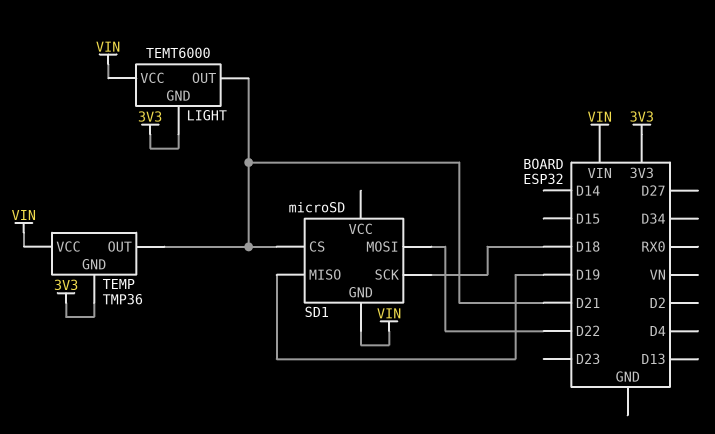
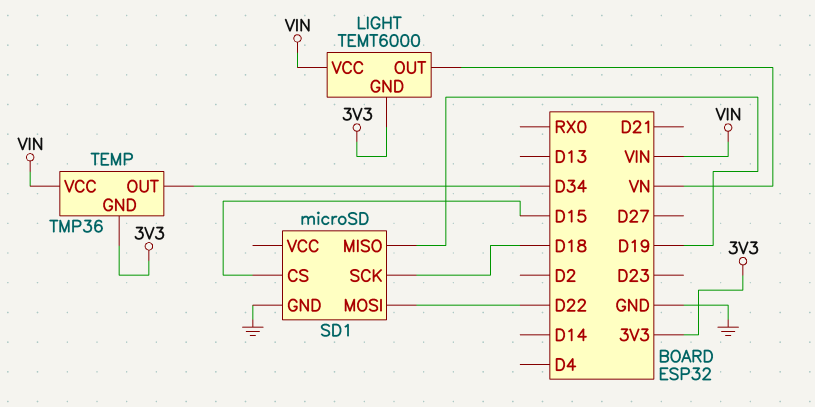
LIGHT pin OUT: D21 -> VN
SD1 pin CS: D21 -> D15
SD1 pin GND: VIN -> GND
TEMP pin OUT: D21 -> D34

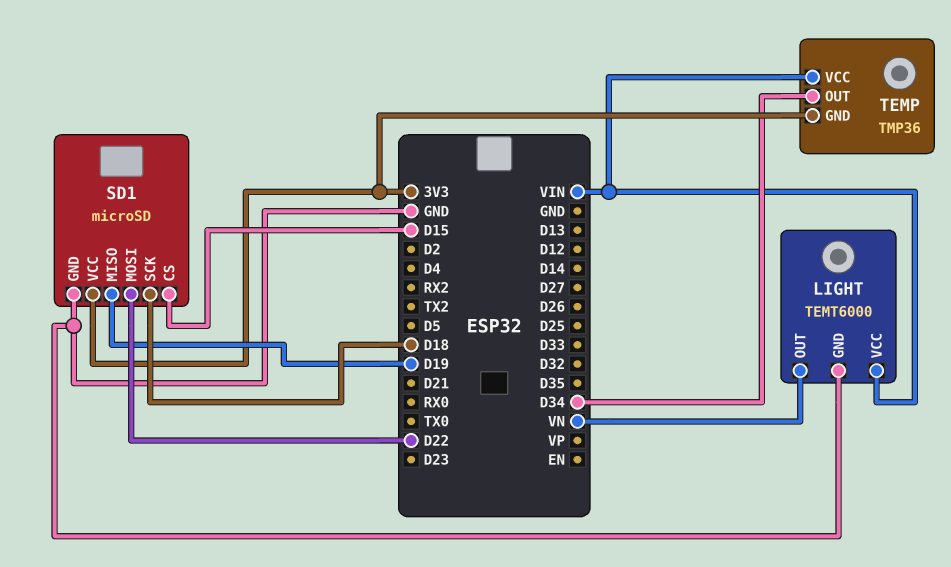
LIGHT pin GND: 3V3 -> GND
SD1 pin VCC: none -> 3V3

